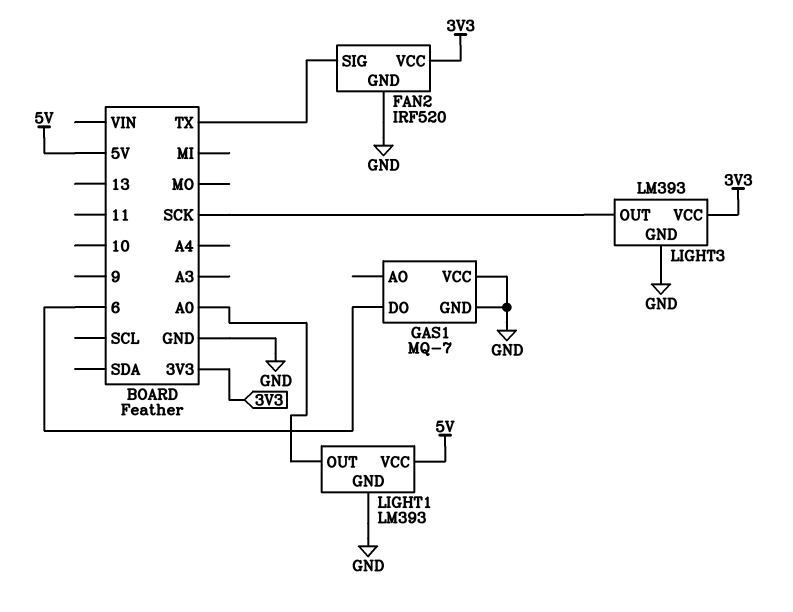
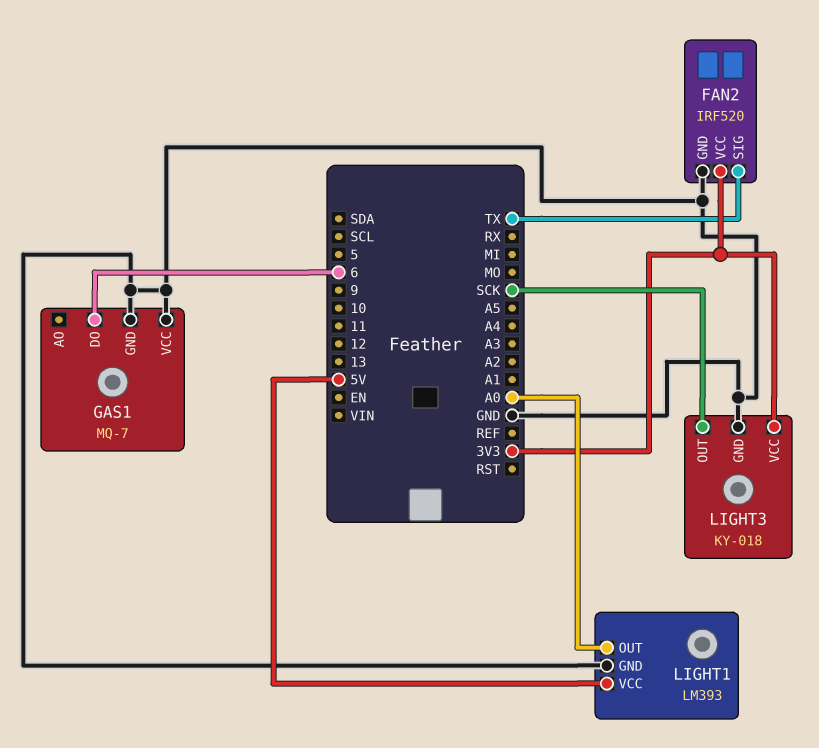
LIGHT3: LM393 -> KY-018

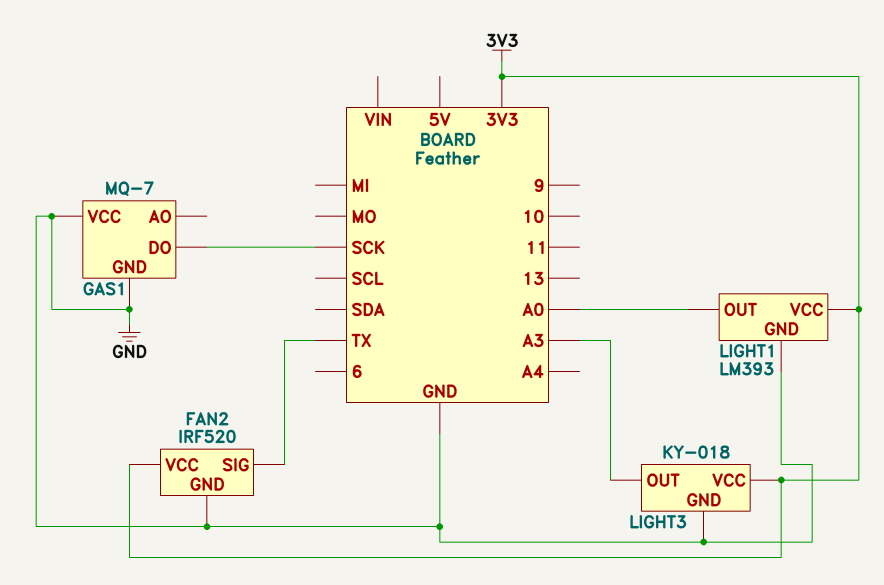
GAS1 pin DO: 6 -> SCK
LIGHT1 pin VCC: 5V -> 3V3
LIGHT3 pin OUT: SCK -> A3

